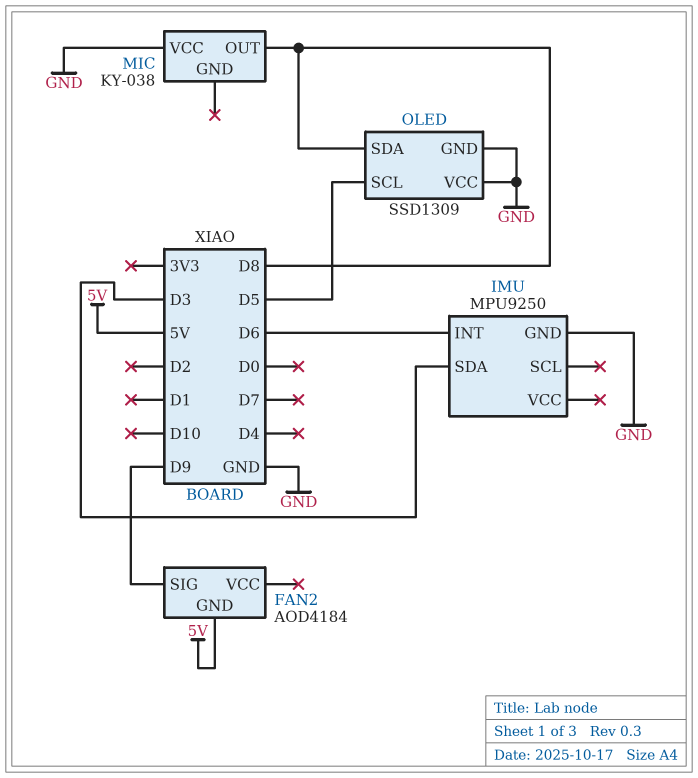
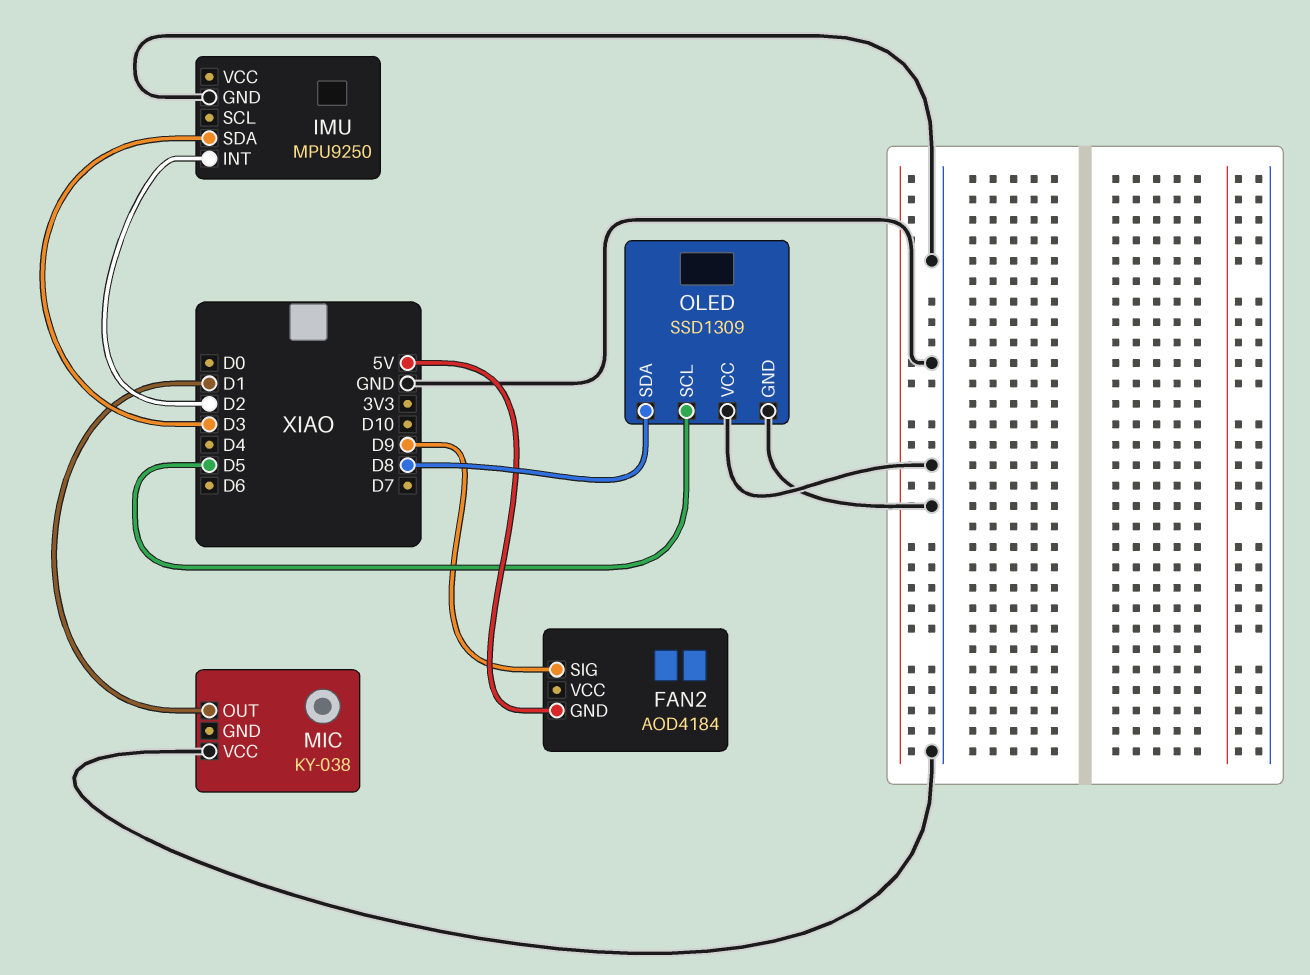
IMU pin INT: D6 -> D2
MIC pin OUT: D8 -> D1

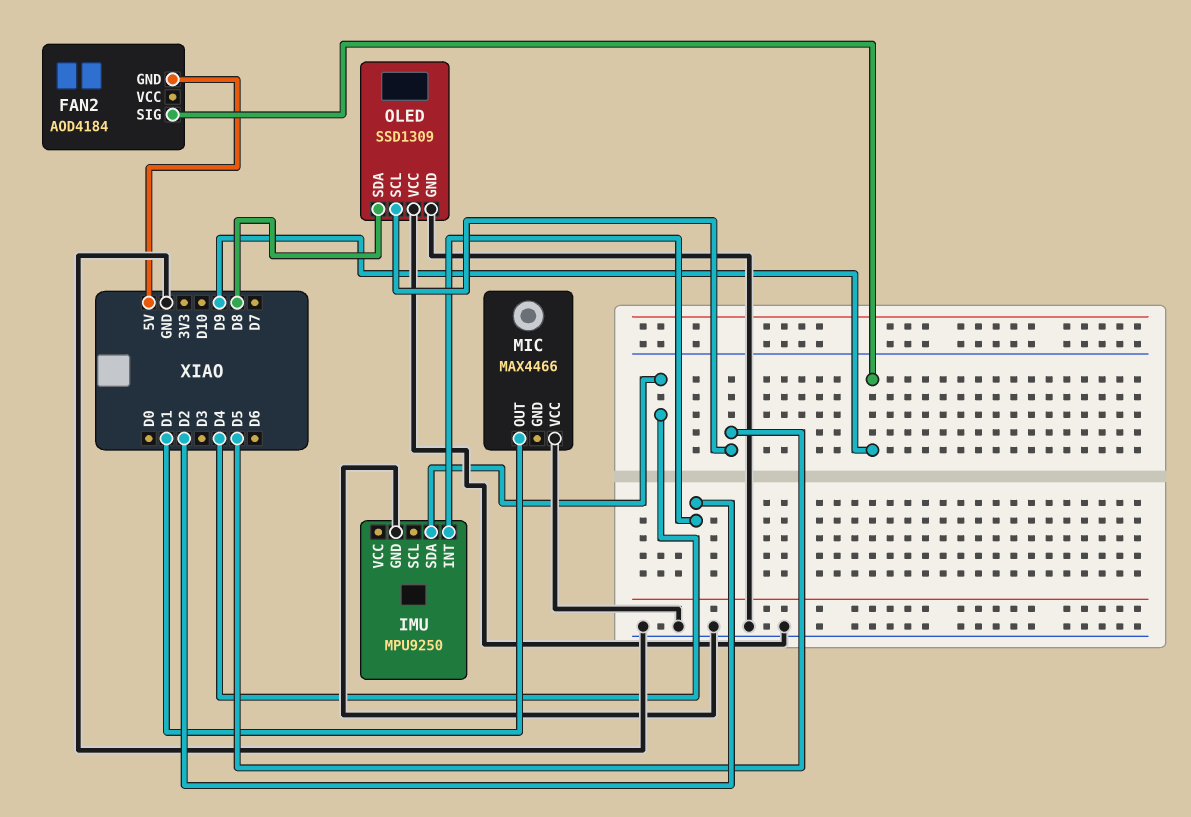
IMU pin SDA: D3 -> D4
MIC: KY-038 -> MAX4466

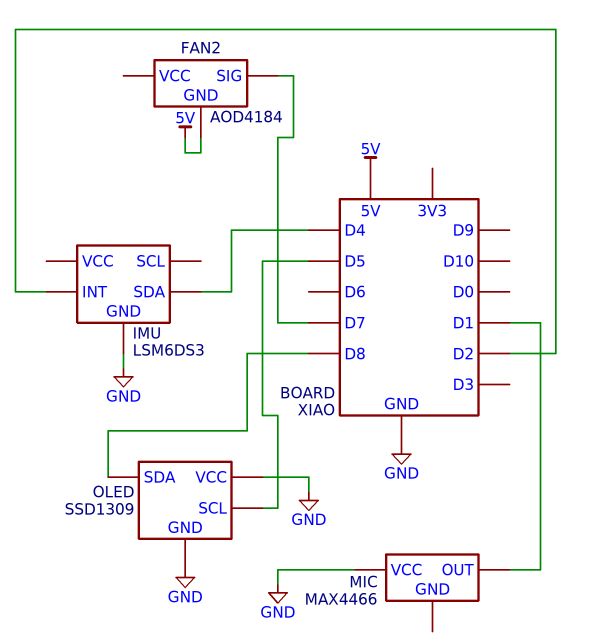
FAN2 pin SIG: D9 -> D7
IMU: MPU9250 -> LSM6DS3

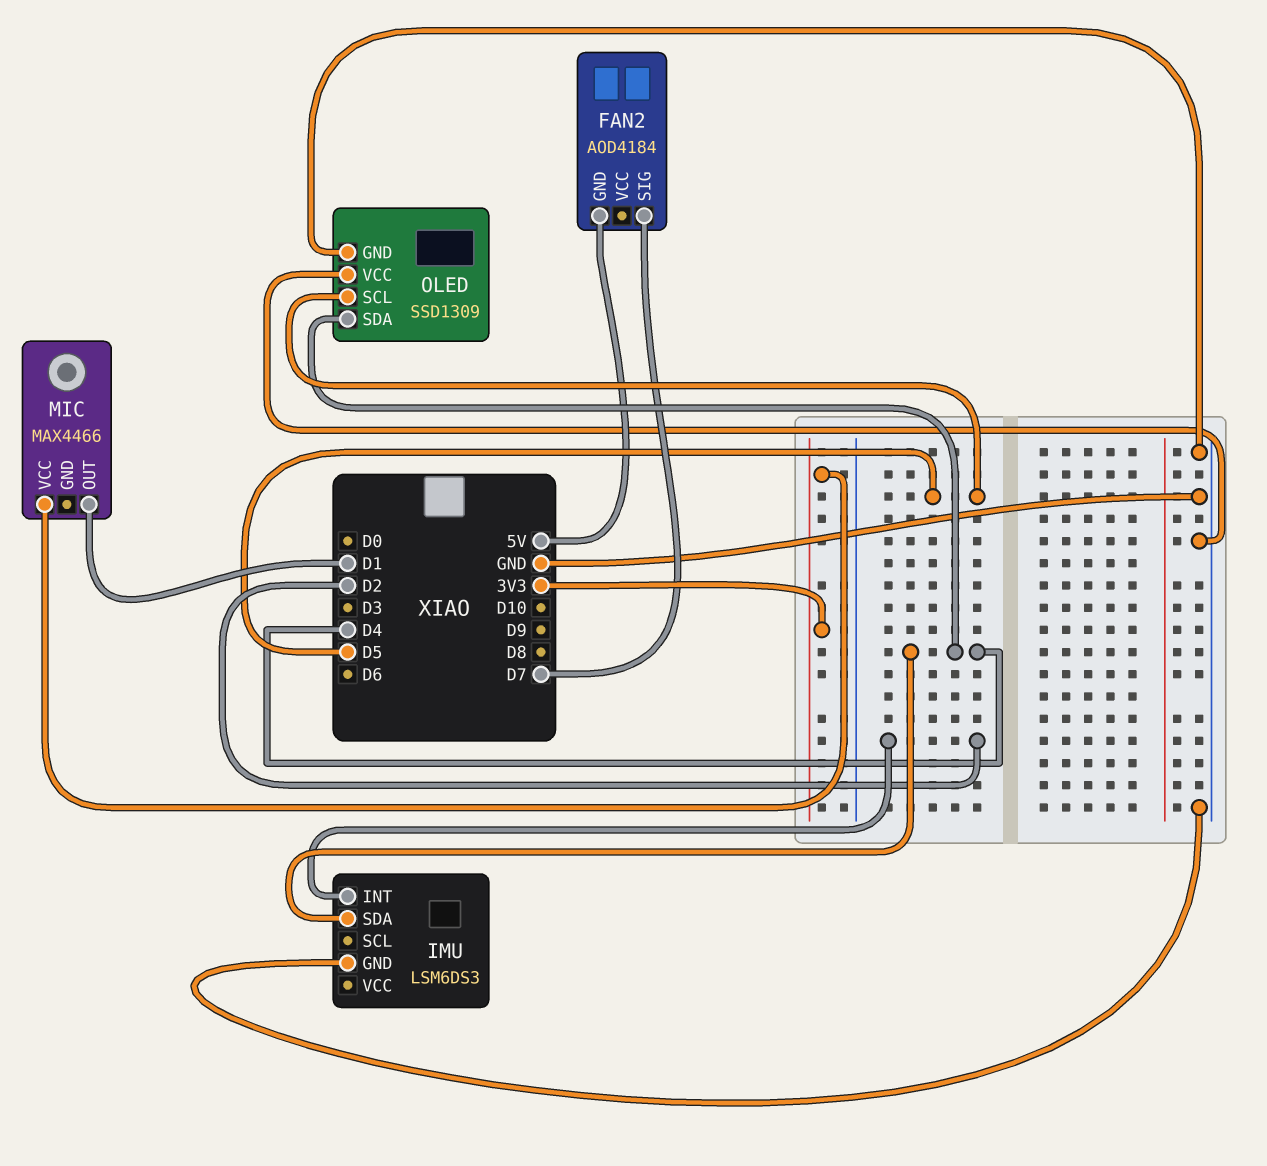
MIC pin VCC: GND -> 3V3
OLED pin SDA: D8 -> D4

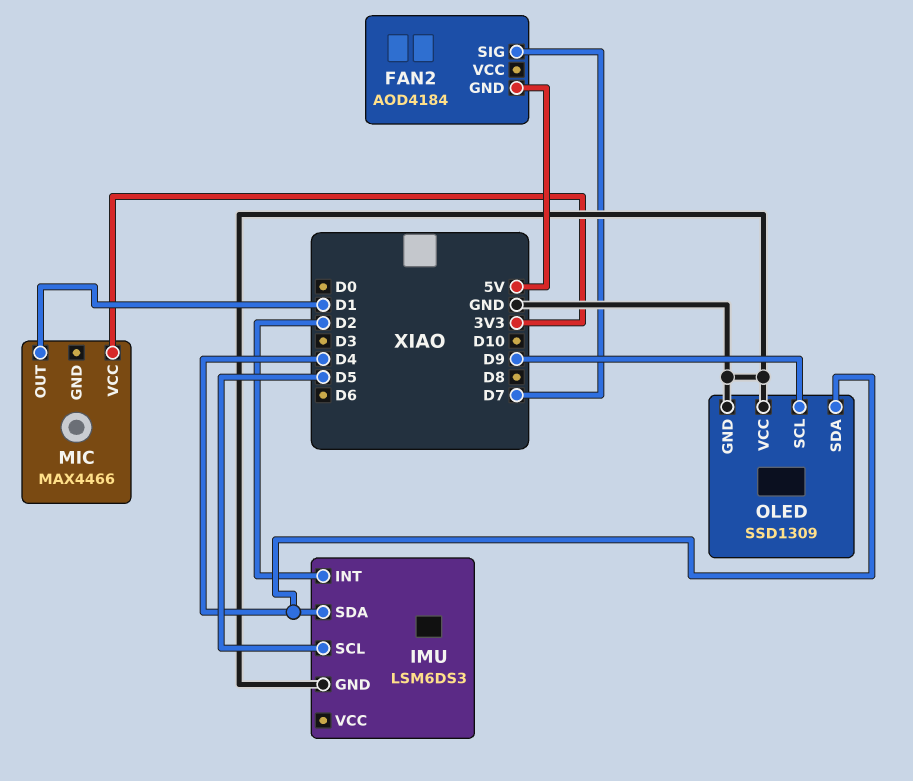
IMU pin SCL: none -> D5
OLED pin SCL: D5 -> D9

